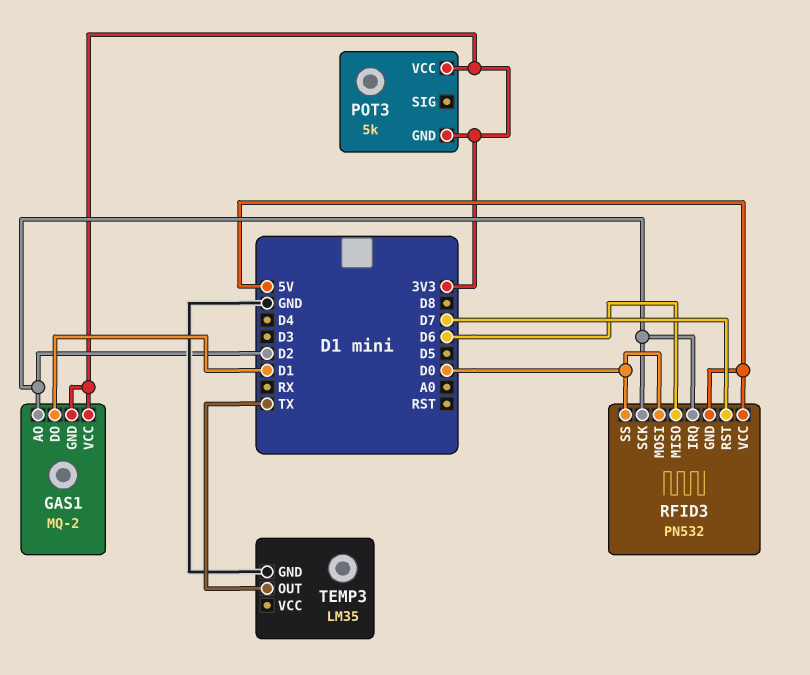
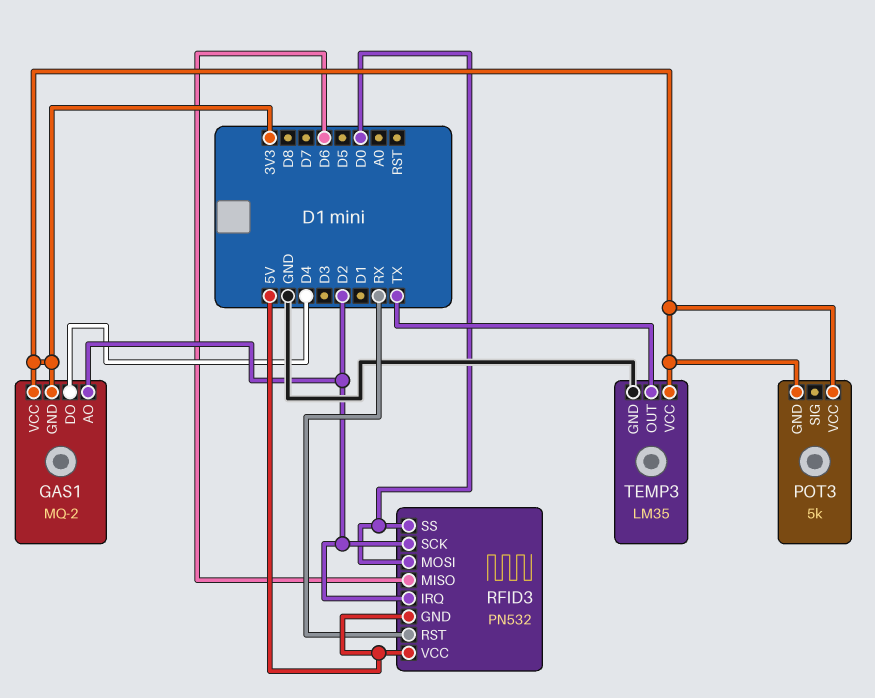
GAS1 pin DO: D1 -> D4
RFID3 pin RST: D7 -> RX
TEMP3 pin VCC: none -> 3V3

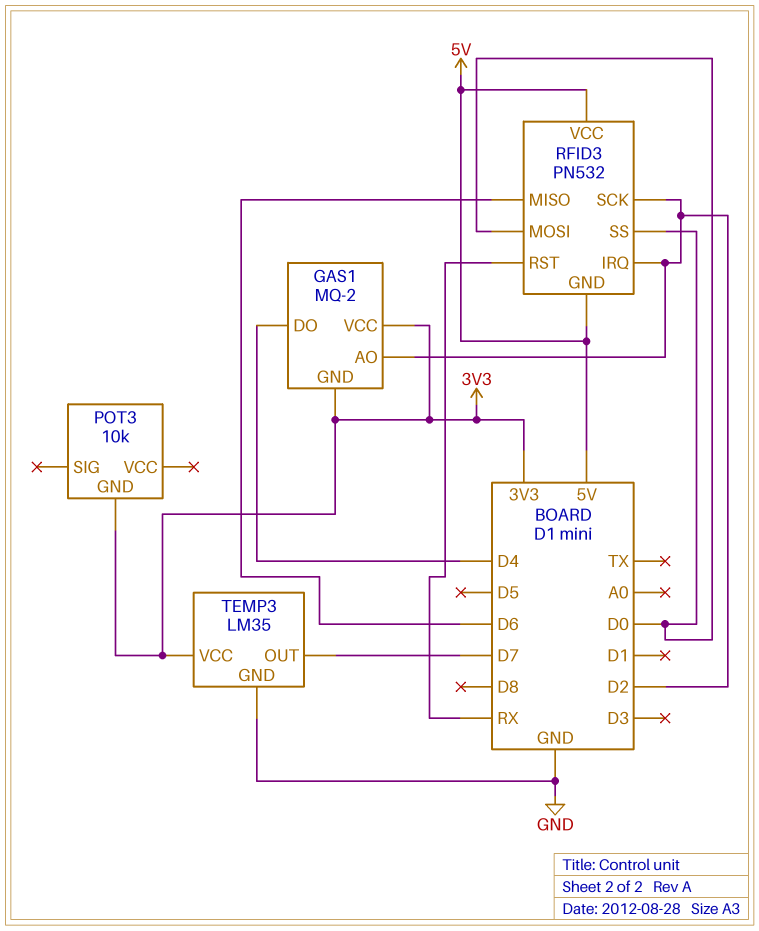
POT3: 5k -> 10k
POT3 pin VCC: 3V3 -> none
TEMP3 pin OUT: TX -> D7

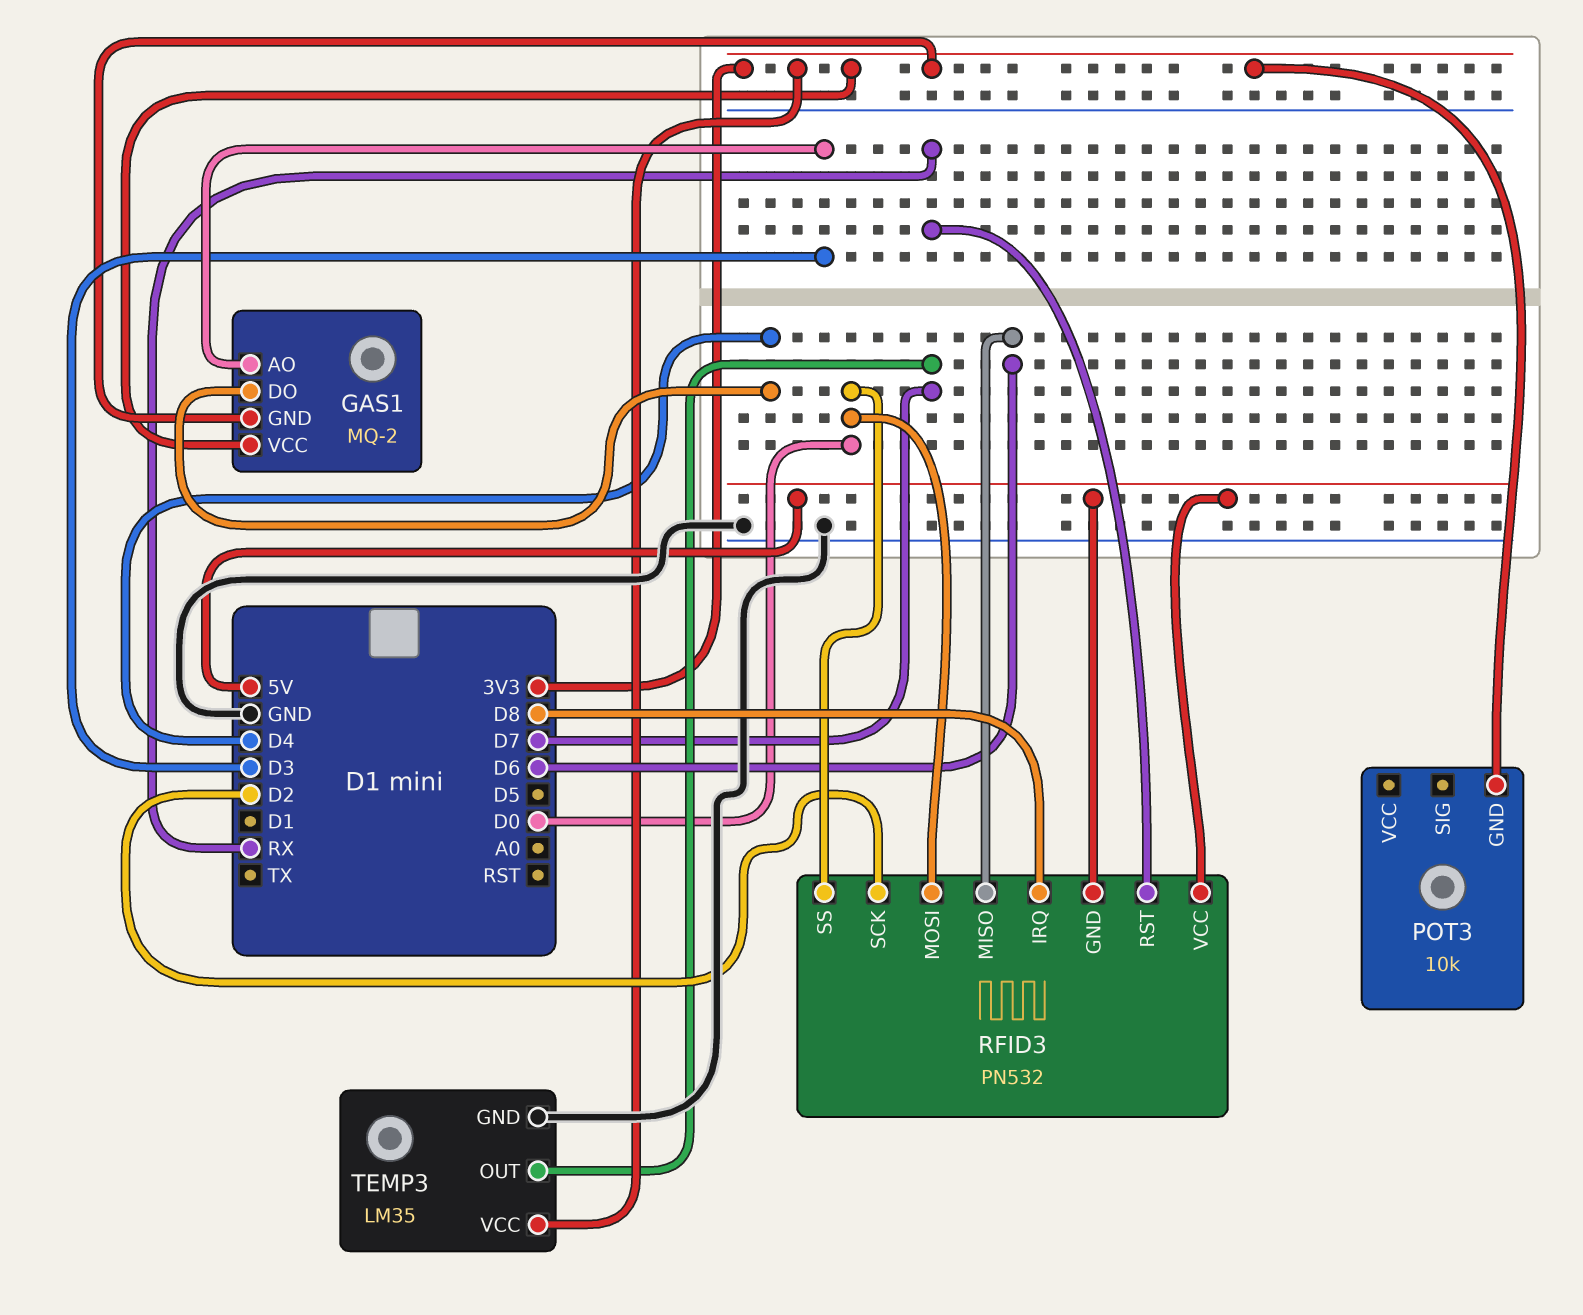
GAS1 pin AO: D2 -> D3
RFID3 pin IRQ: D2 -> D8

